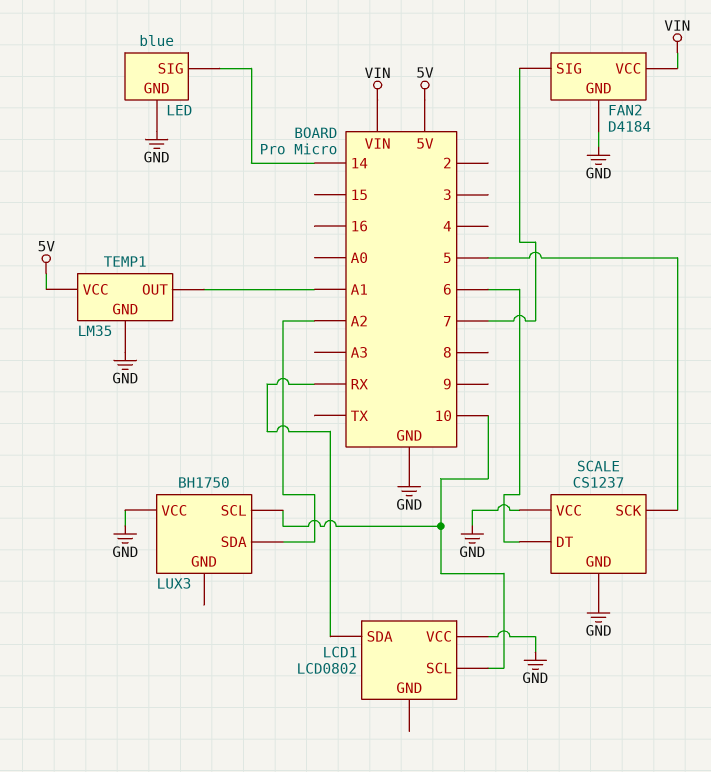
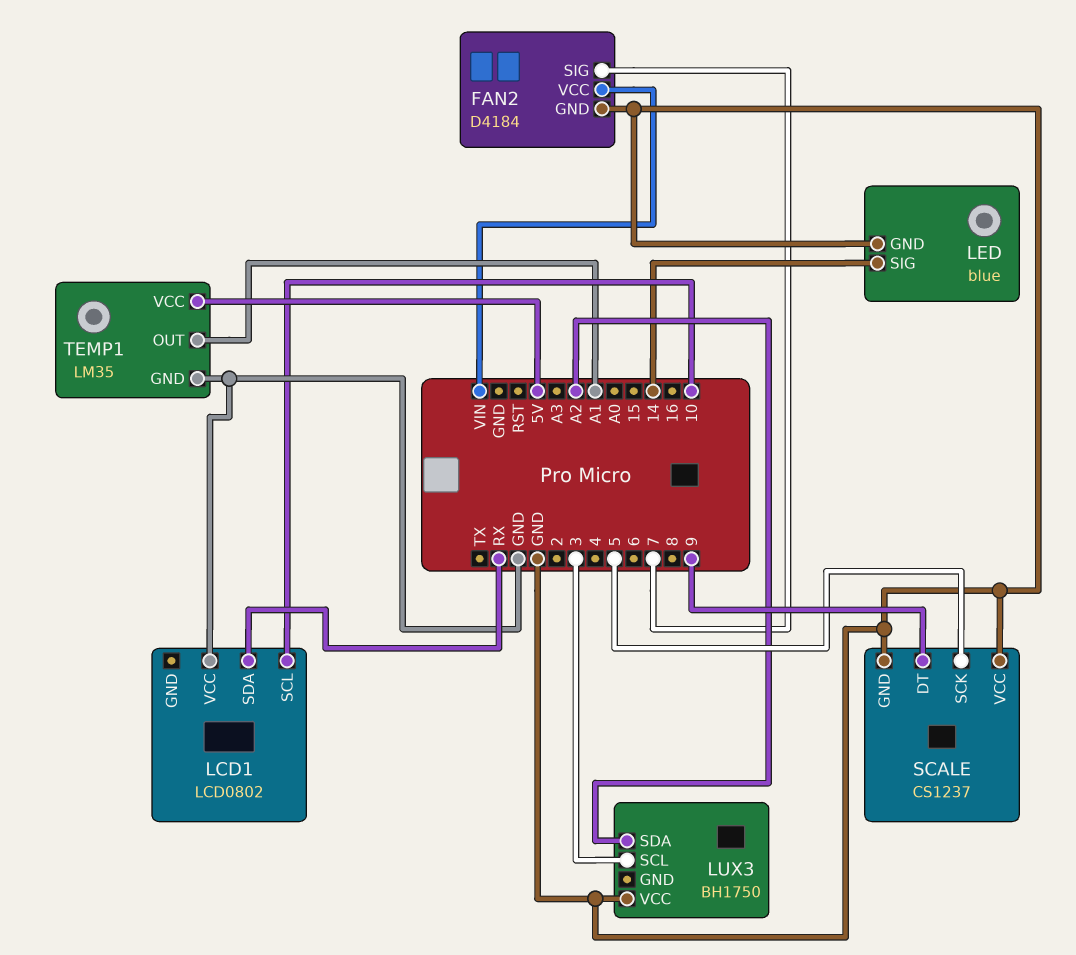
LUX3 pin SCL: 10 -> 3
SCALE pin DT: 6 -> 9

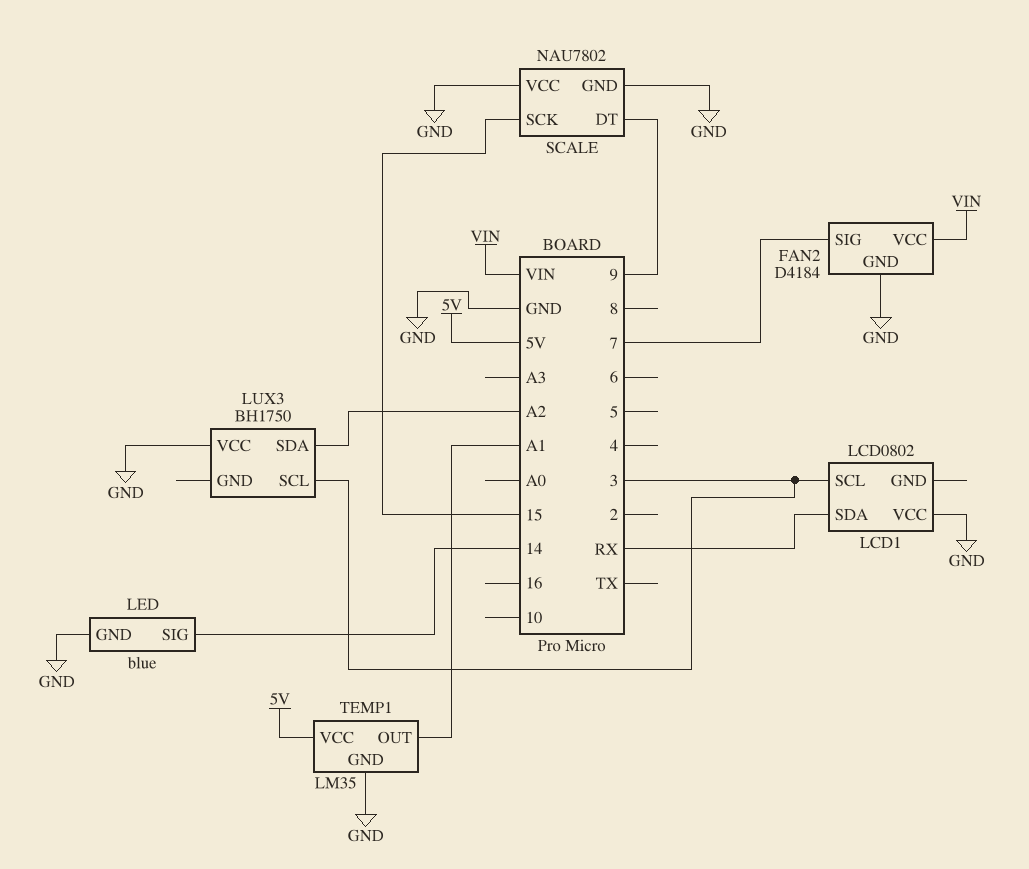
LCD1 pin SCL: 10 -> 3
SCALE: CS1237 -> NAU7802
SCALE pin SCK: 5 -> 15

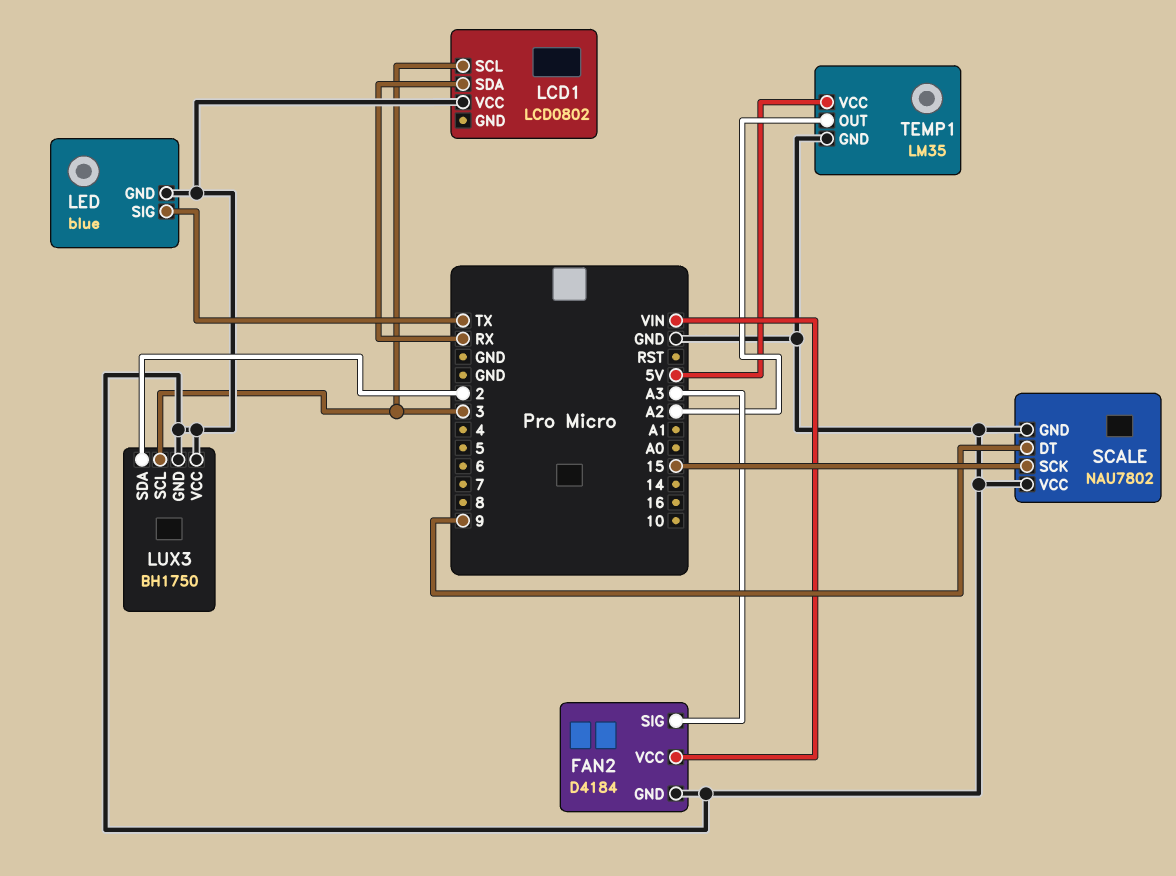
FAN2 pin SIG: 7 -> A3
LED pin SIG: 14 -> TX
LUX3 pin GND: none -> GND
LUX3 pin SDA: A2 -> 2
TEMP1 pin OUT: A1 -> A2

